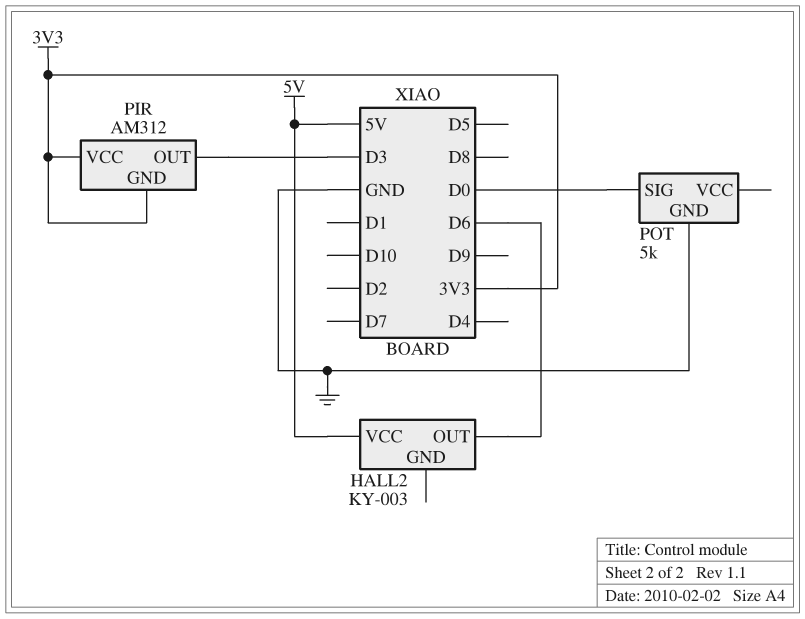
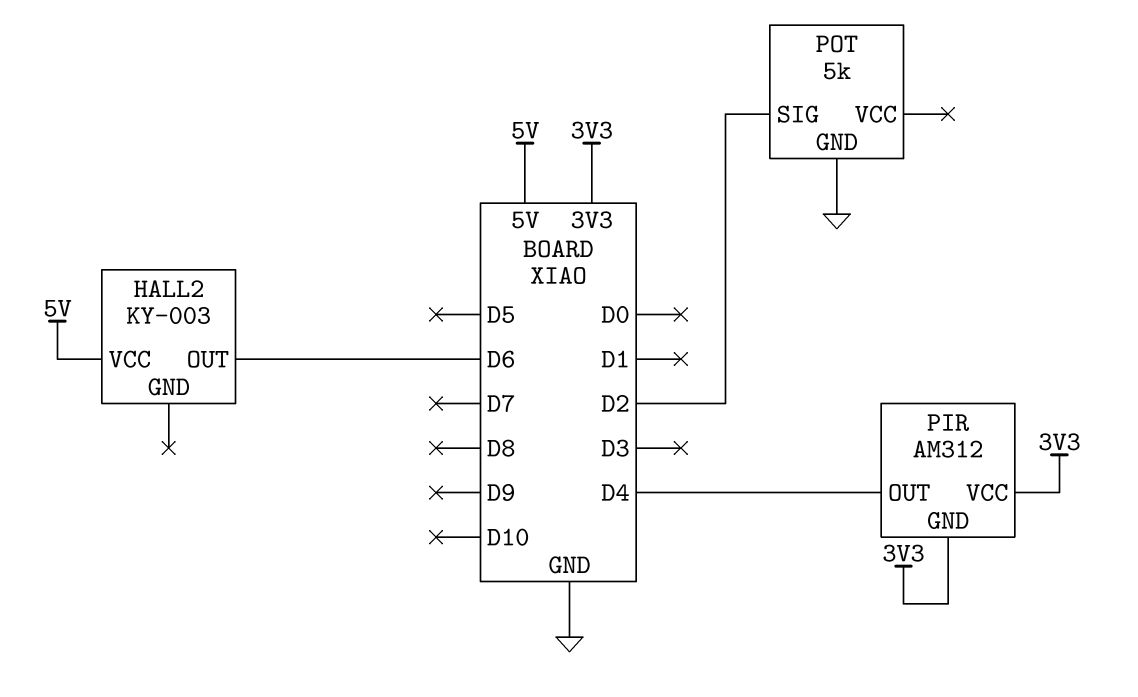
PIR pin OUT: D3 -> D4
POT pin SIG: D0 -> D2

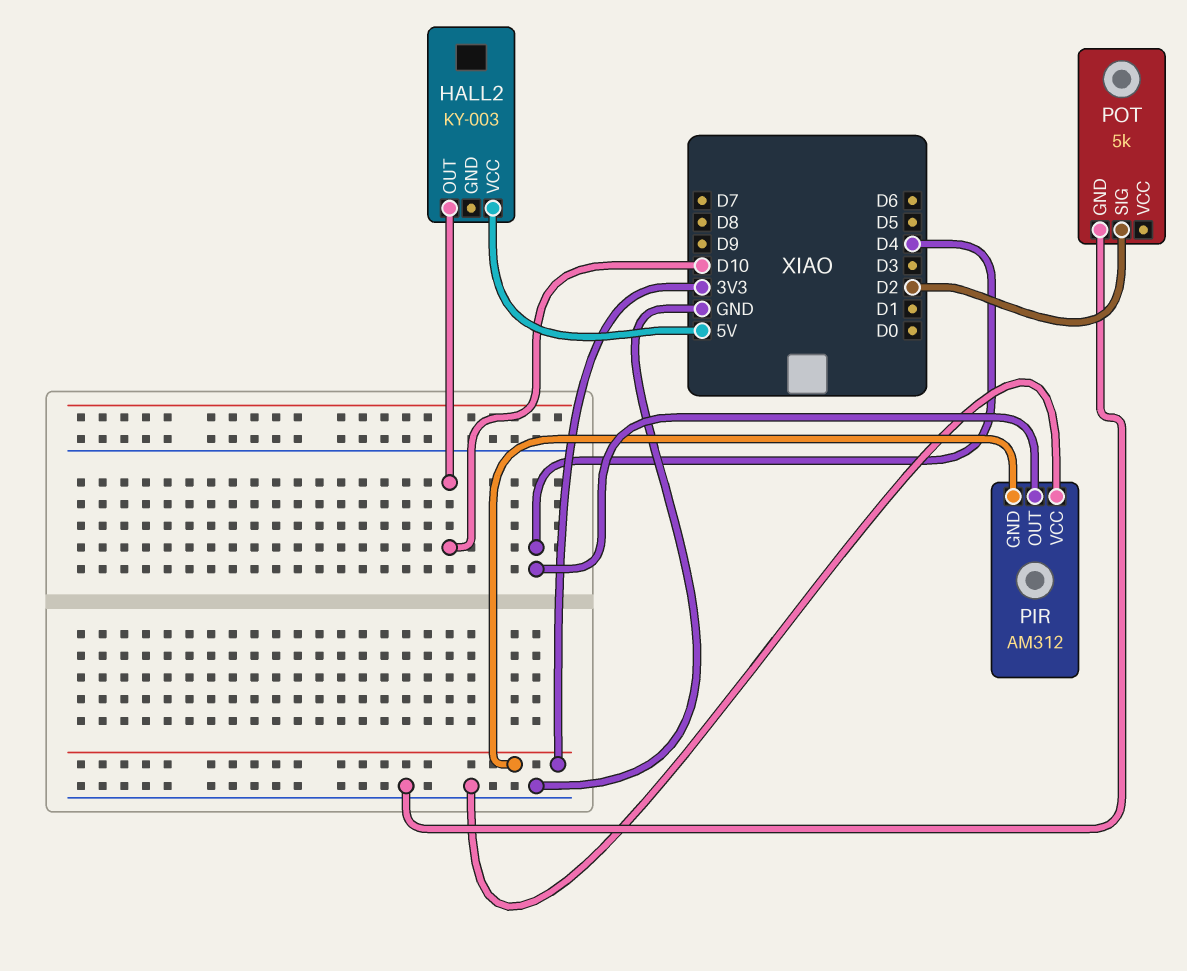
HALL2 pin OUT: D6 -> D10
PIR pin VCC: 3V3 -> GND

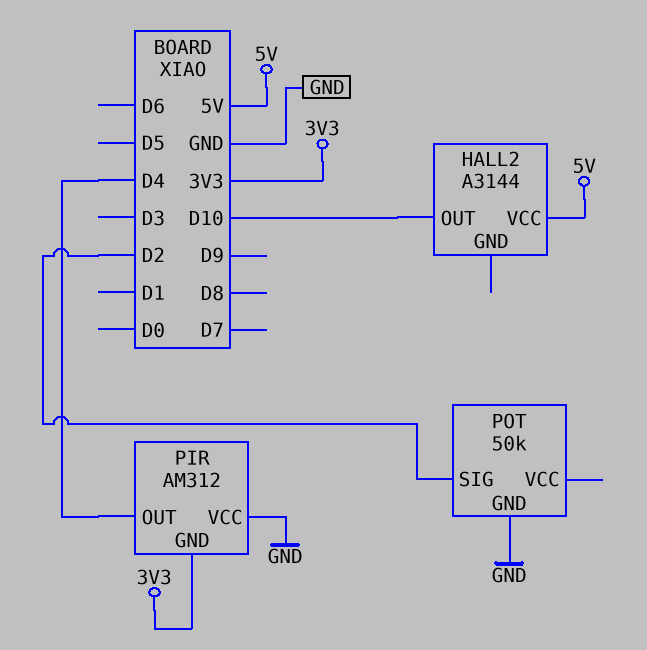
HALL2: KY-003 -> A3144
POT: 5k -> 50k

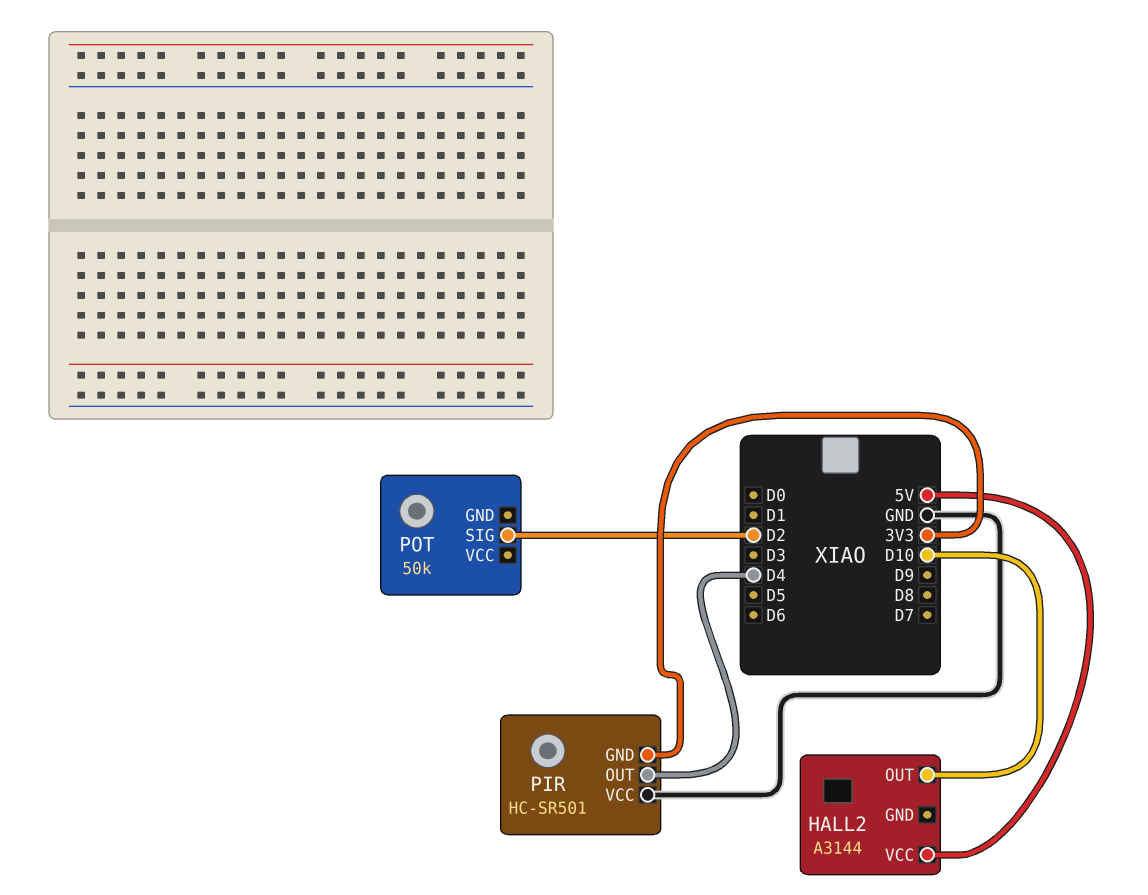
PIR: AM312 -> HC-SR501
POT pin GND: GND -> none

